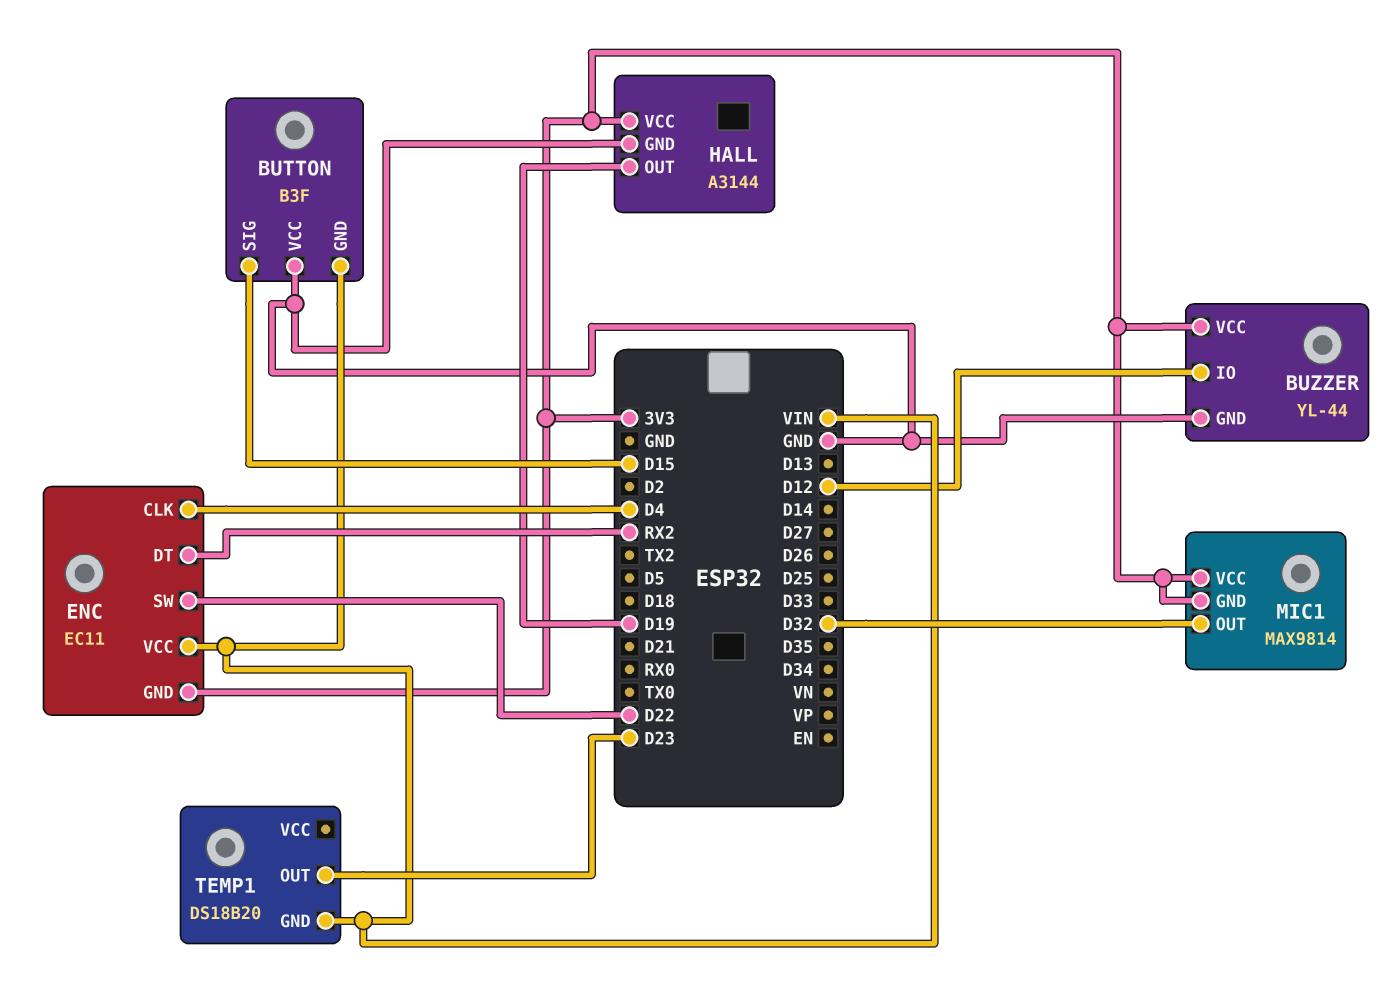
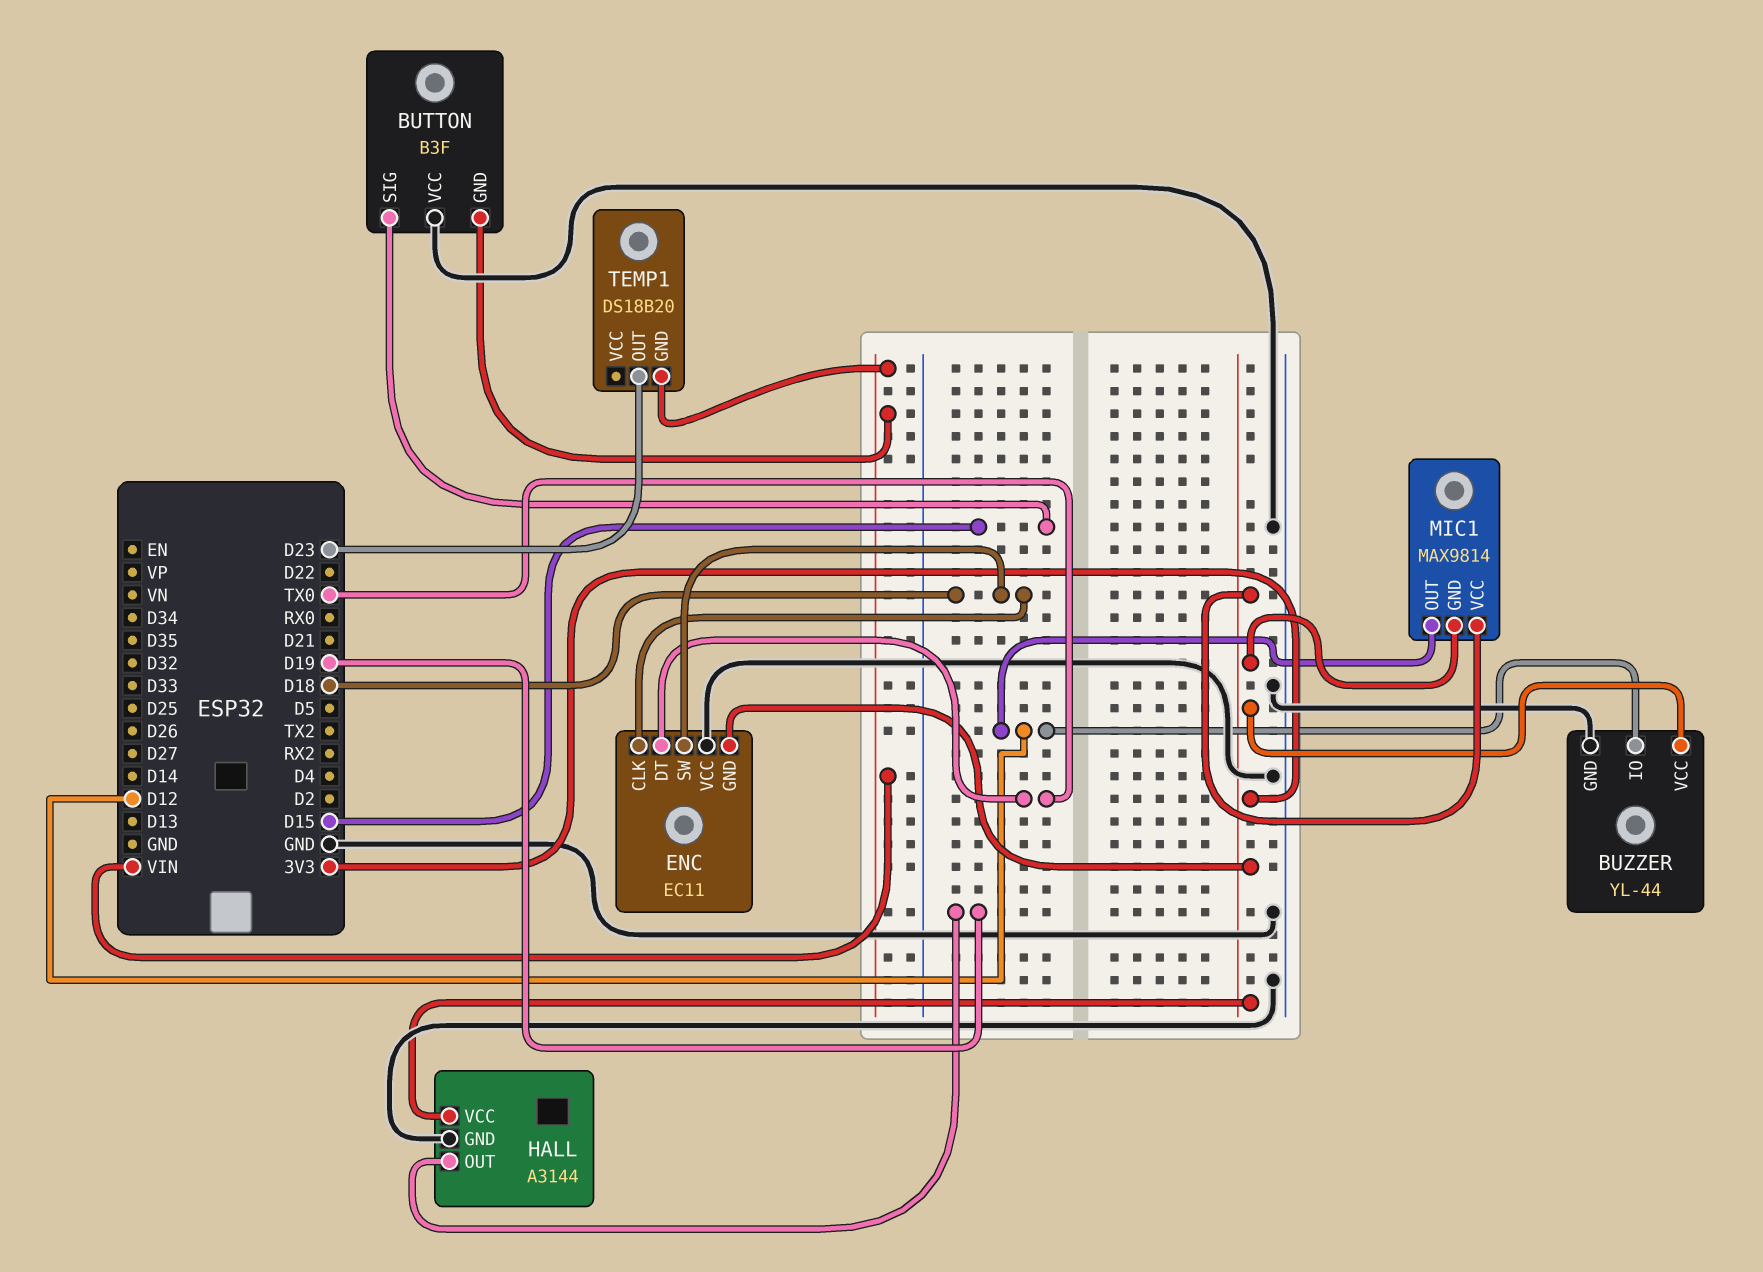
ENC pin CLK: D4 -> D18
ENC pin DT: RX2 -> TX0
ENC pin SW: D22 -> D18
ENC pin VCC: VIN -> GND
MIC1 pin OUT: D32 -> D12

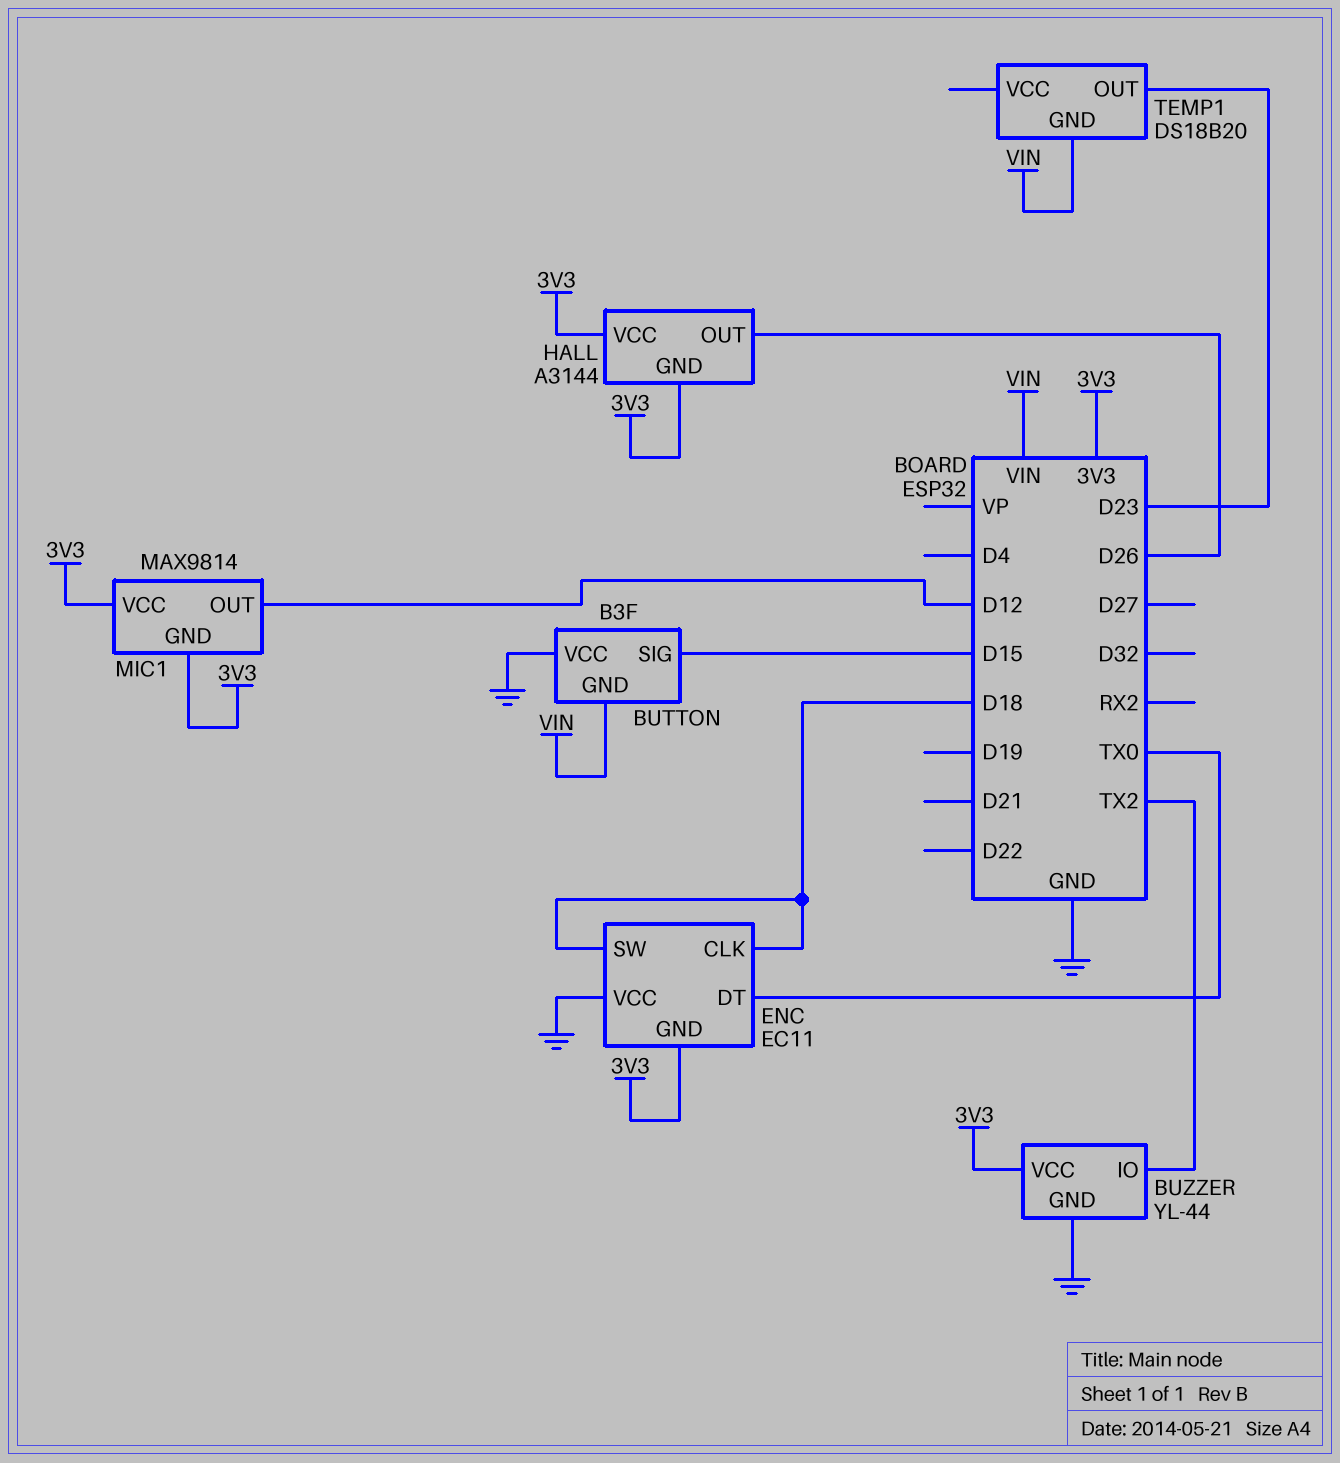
BUZZER pin IO: D12 -> TX2
HALL pin GND: GND -> 3V3
HALL pin OUT: D19 -> D26

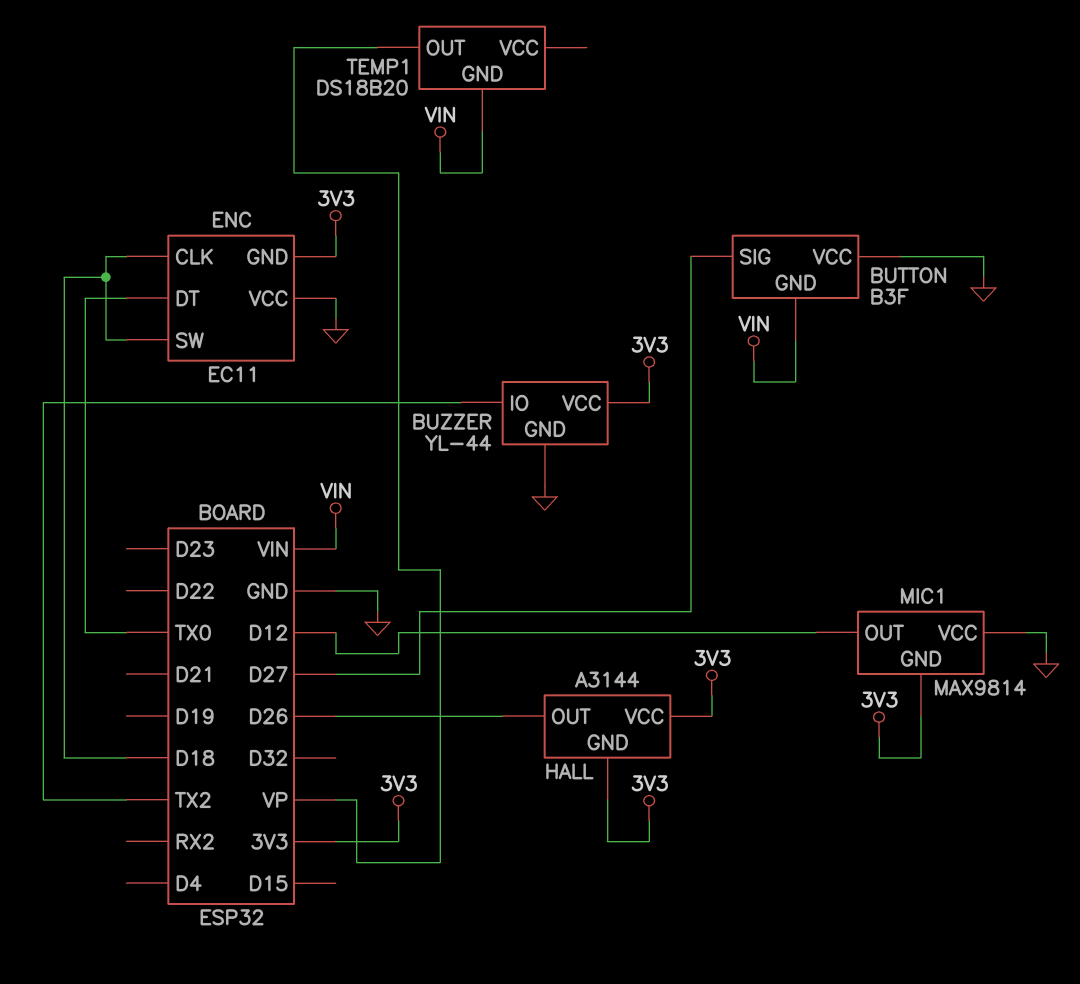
BUTTON pin SIG: D15 -> D27
MIC1 pin VCC: 3V3 -> GND
TEMP1 pin OUT: D23 -> VP

